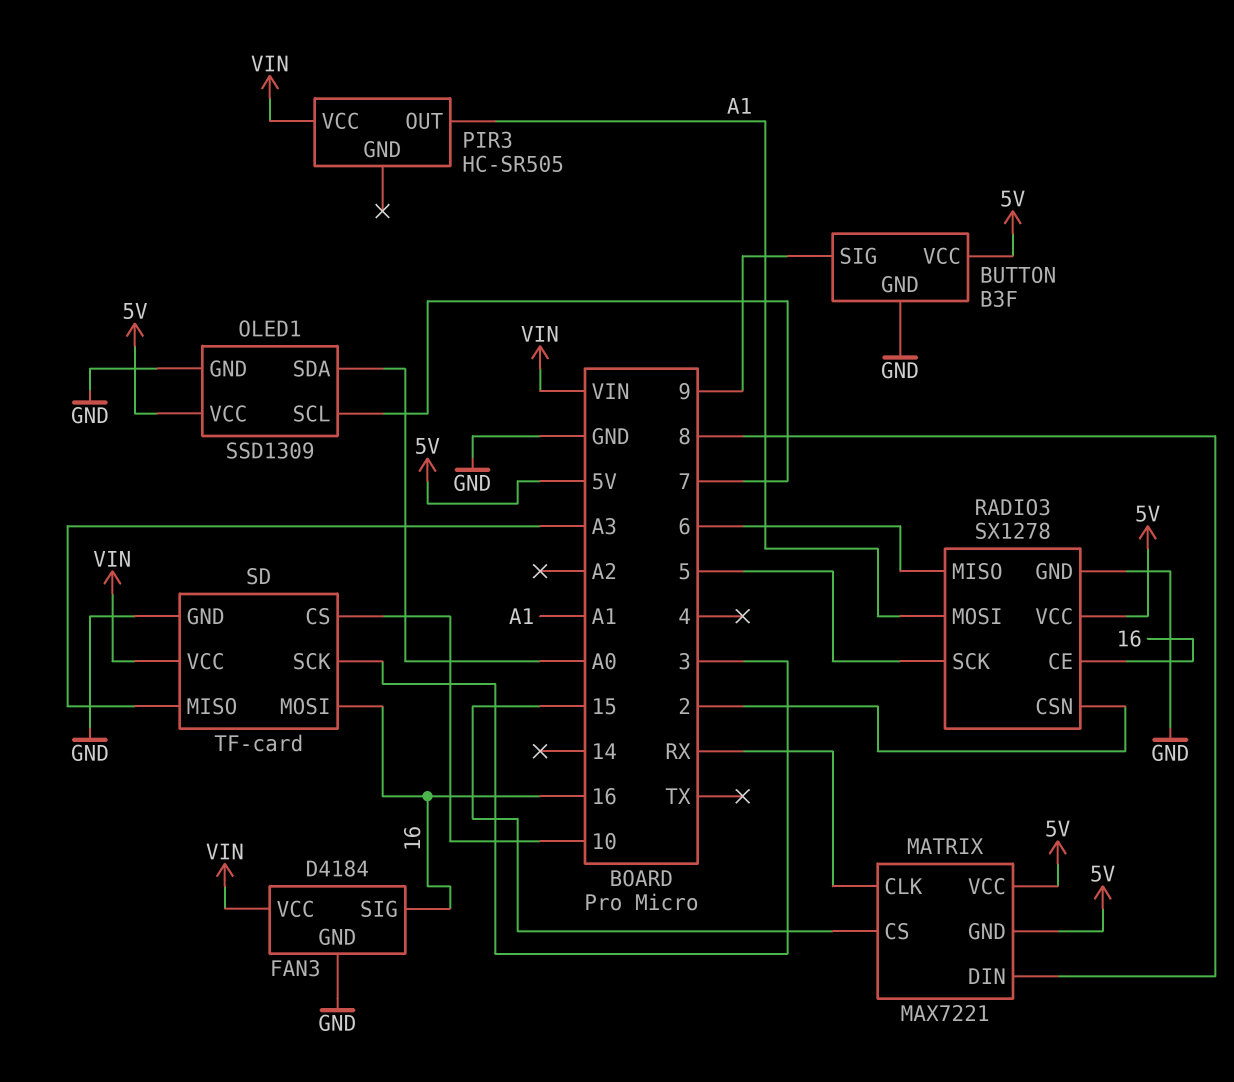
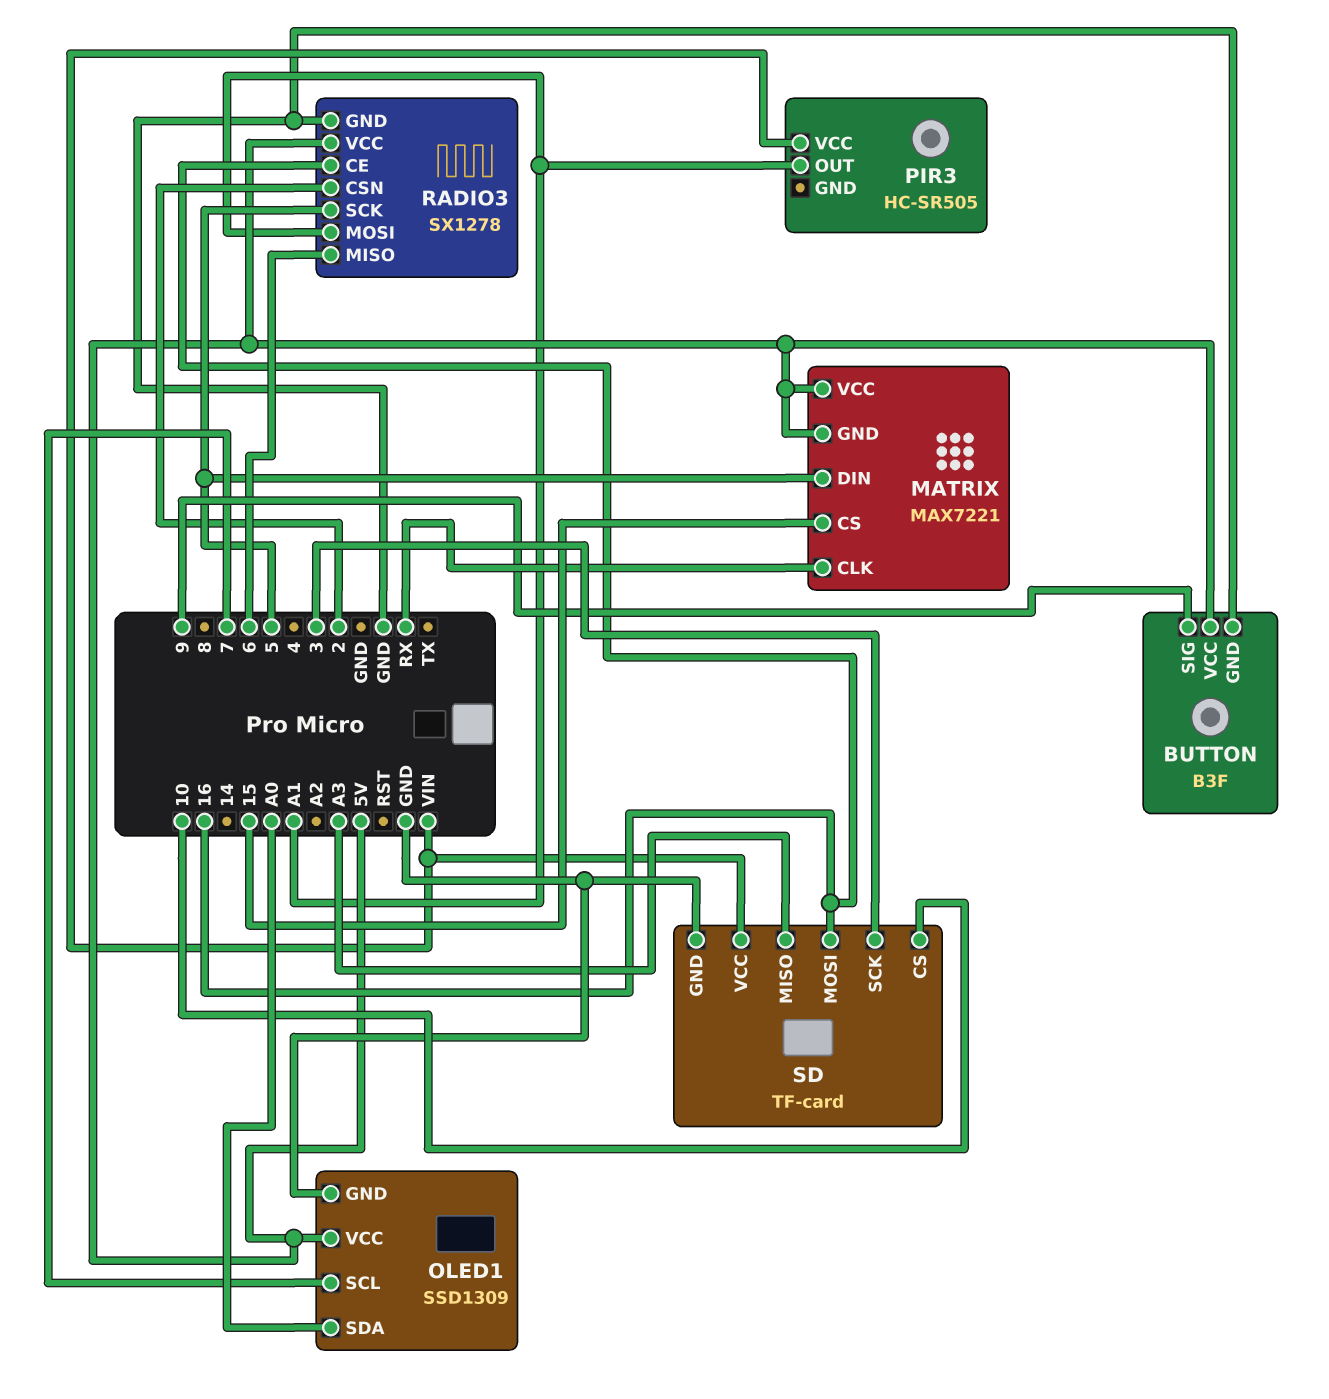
FAN3: D4184 -> none
FAN3 pin GND: GND -> none
FAN3 pin SIG: 16 -> none
FAN3 pin VCC: VIN -> none
MATRIX pin DIN: 8 -> 5

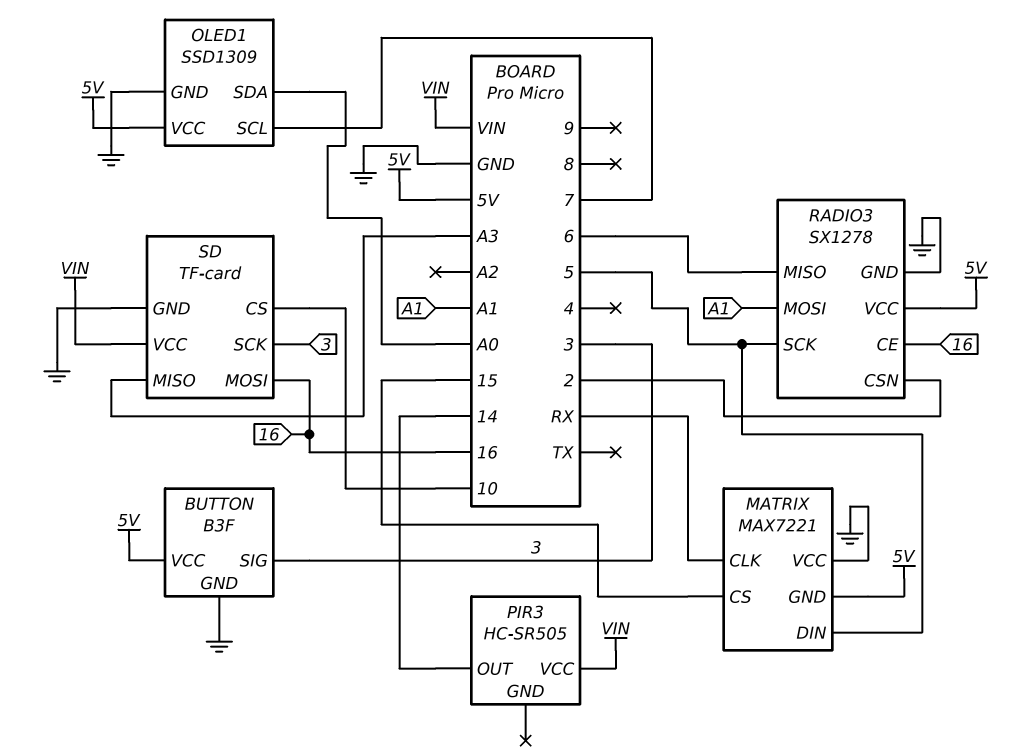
BUTTON pin SIG: 9 -> 3
MATRIX pin VCC: 5V -> GND
PIR3 pin OUT: A1 -> 14

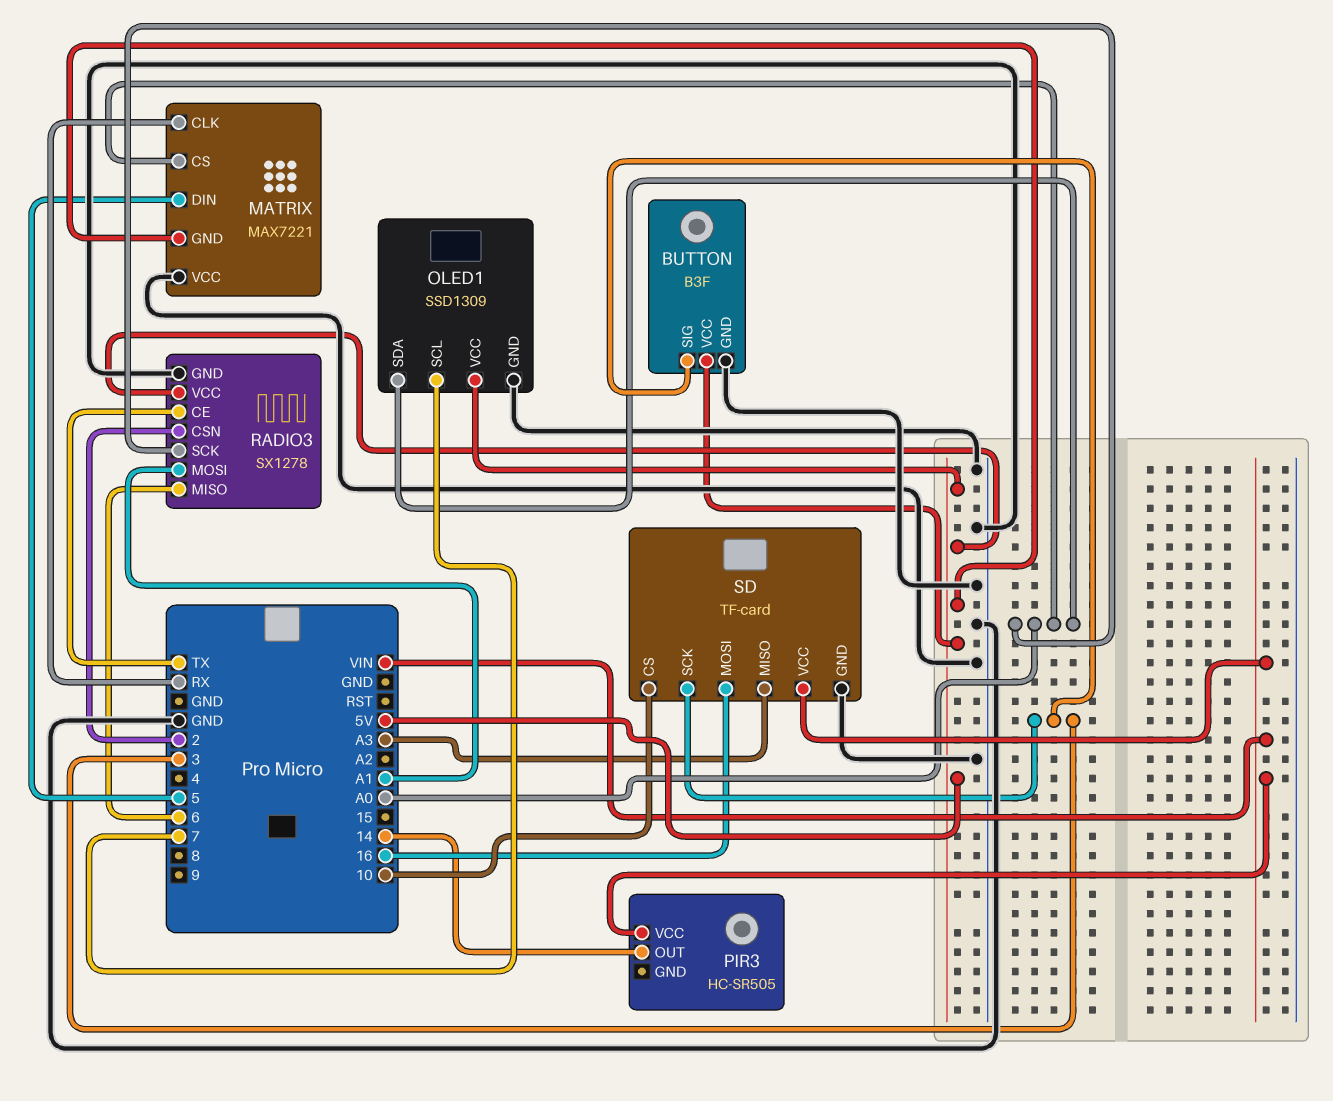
MATRIX pin CS: 15 -> A0
RADIO3 pin CE: 16 -> TX
RADIO3 pin SCK: 5 -> A0

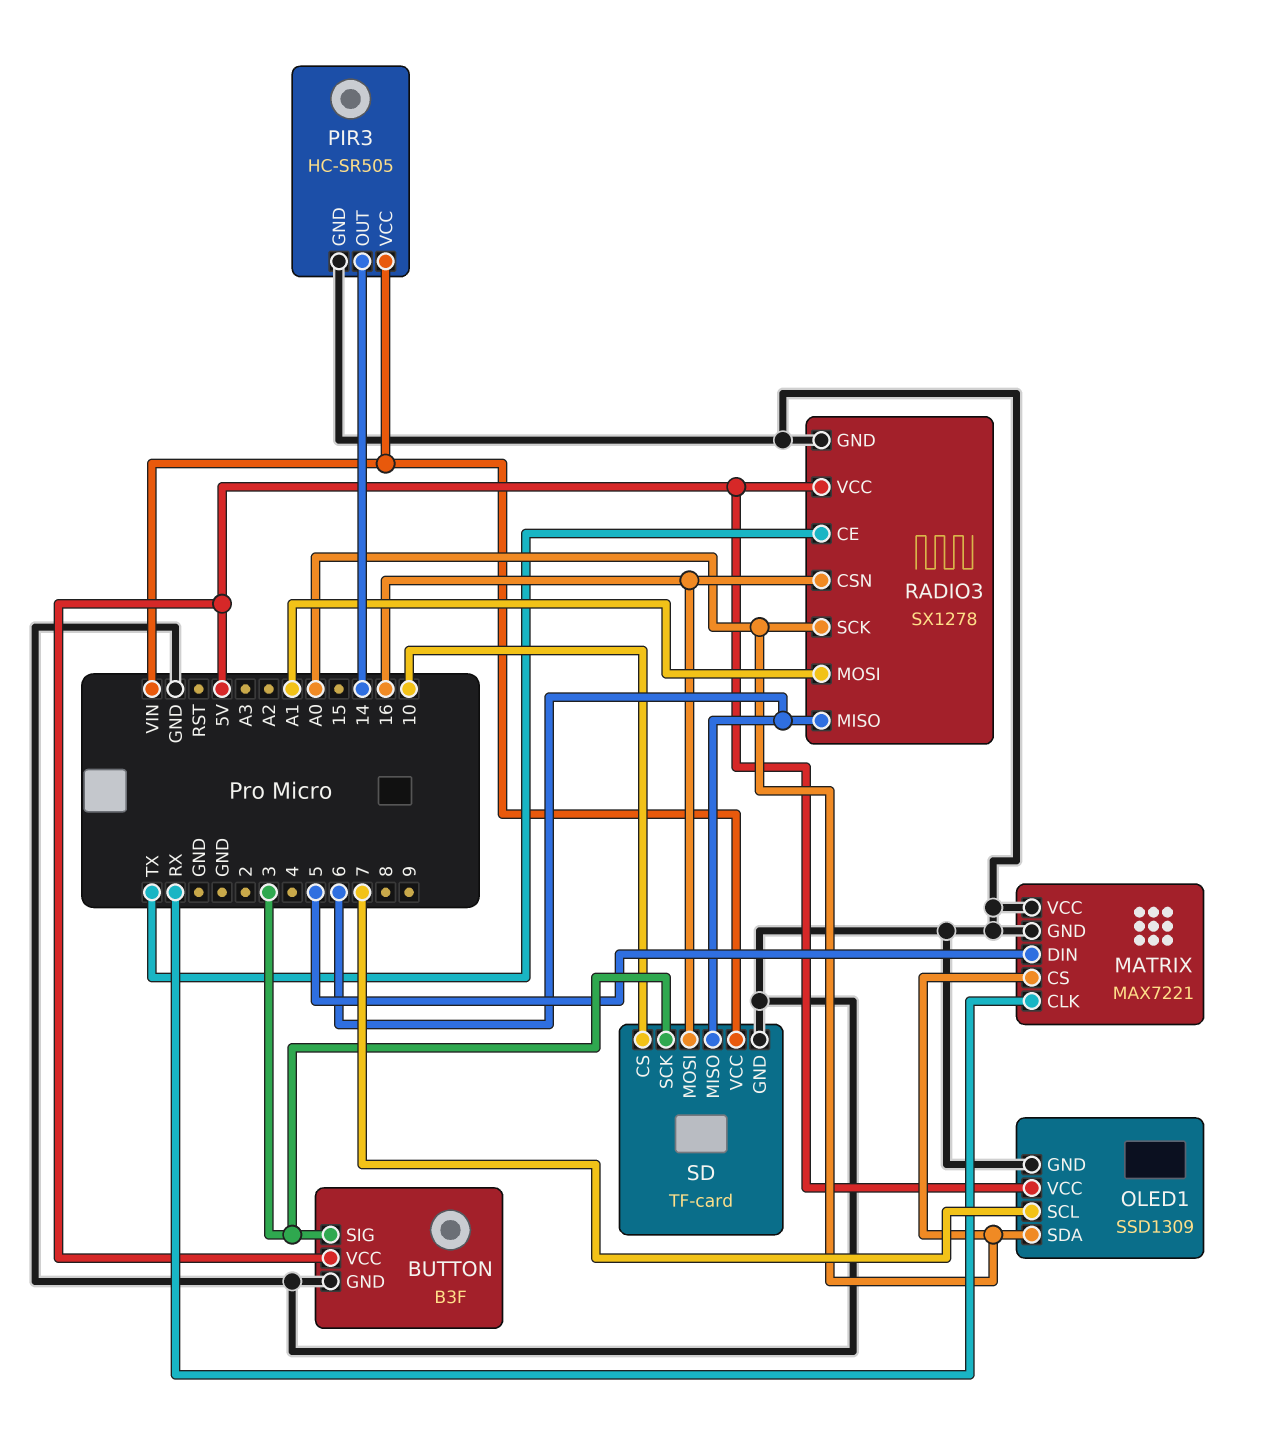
MATRIX pin GND: 5V -> GND
PIR3 pin GND: none -> GND
RADIO3 pin CSN: 2 -> 16
SD pin MISO: A3 -> 6

